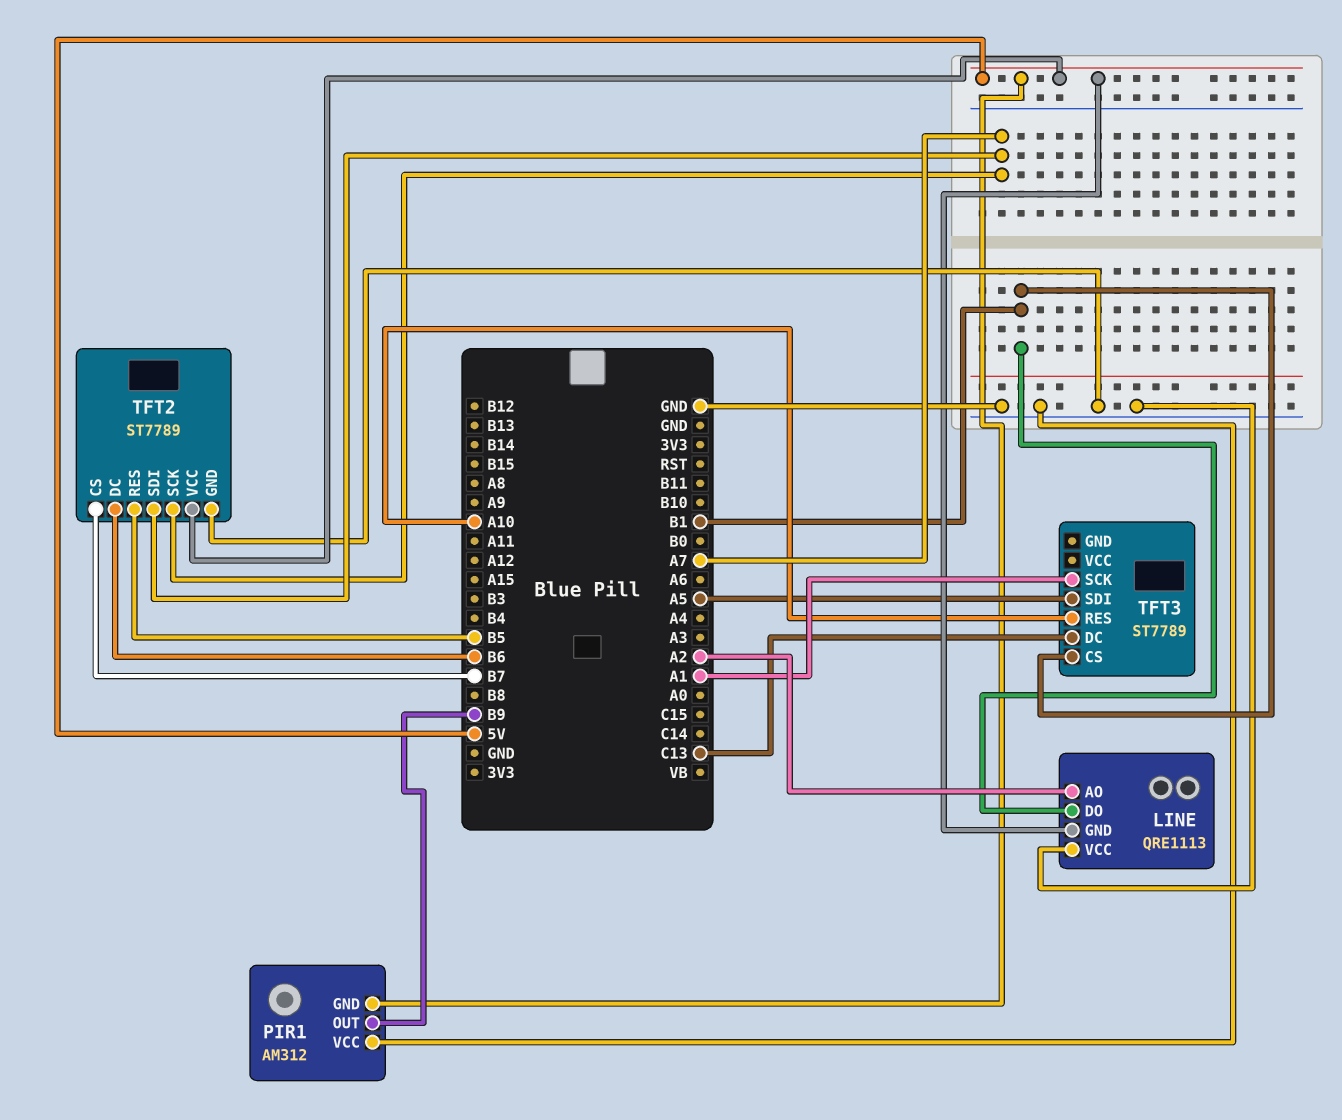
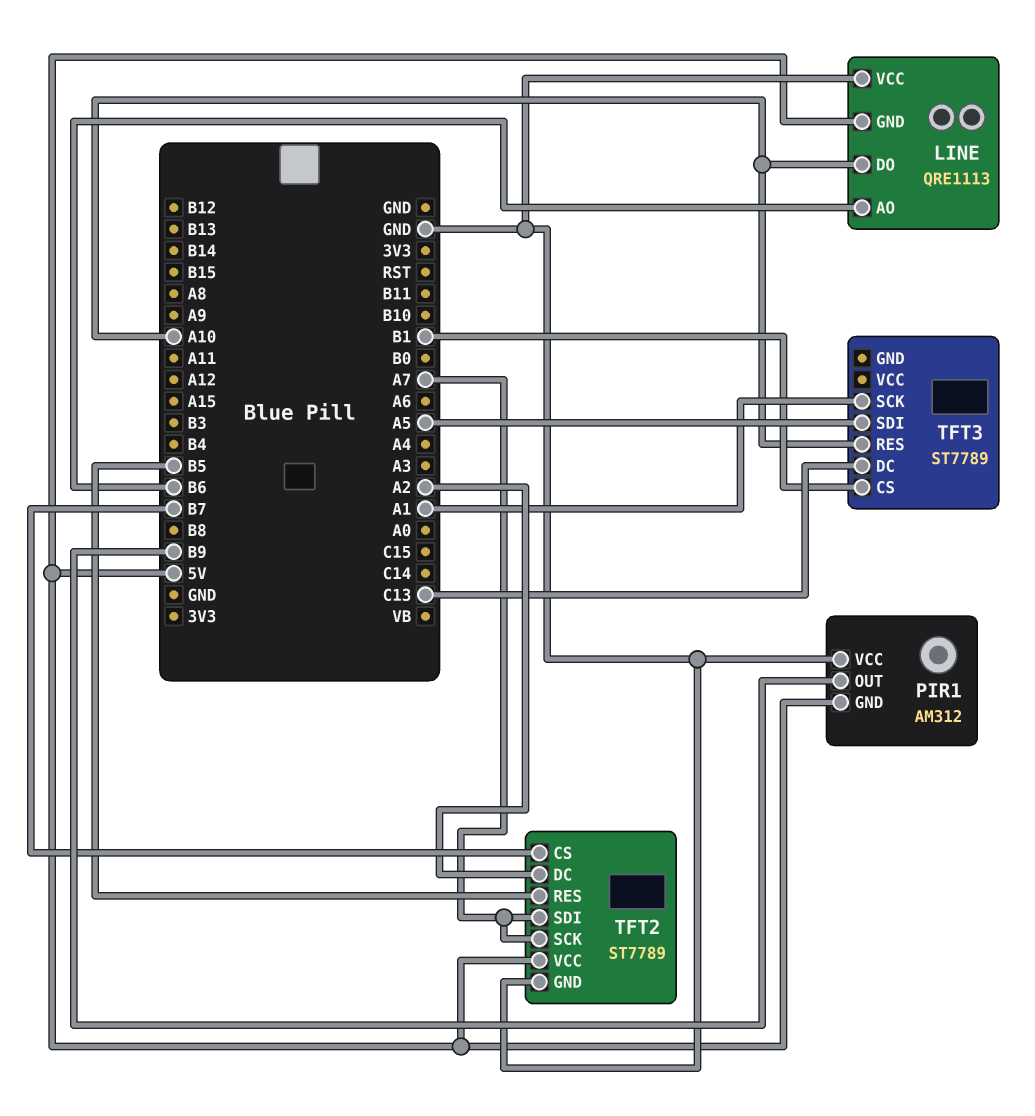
LINE pin AO: A2 -> B6
LINE pin DO: B1 -> A10
TFT2 pin DC: B6 -> A2

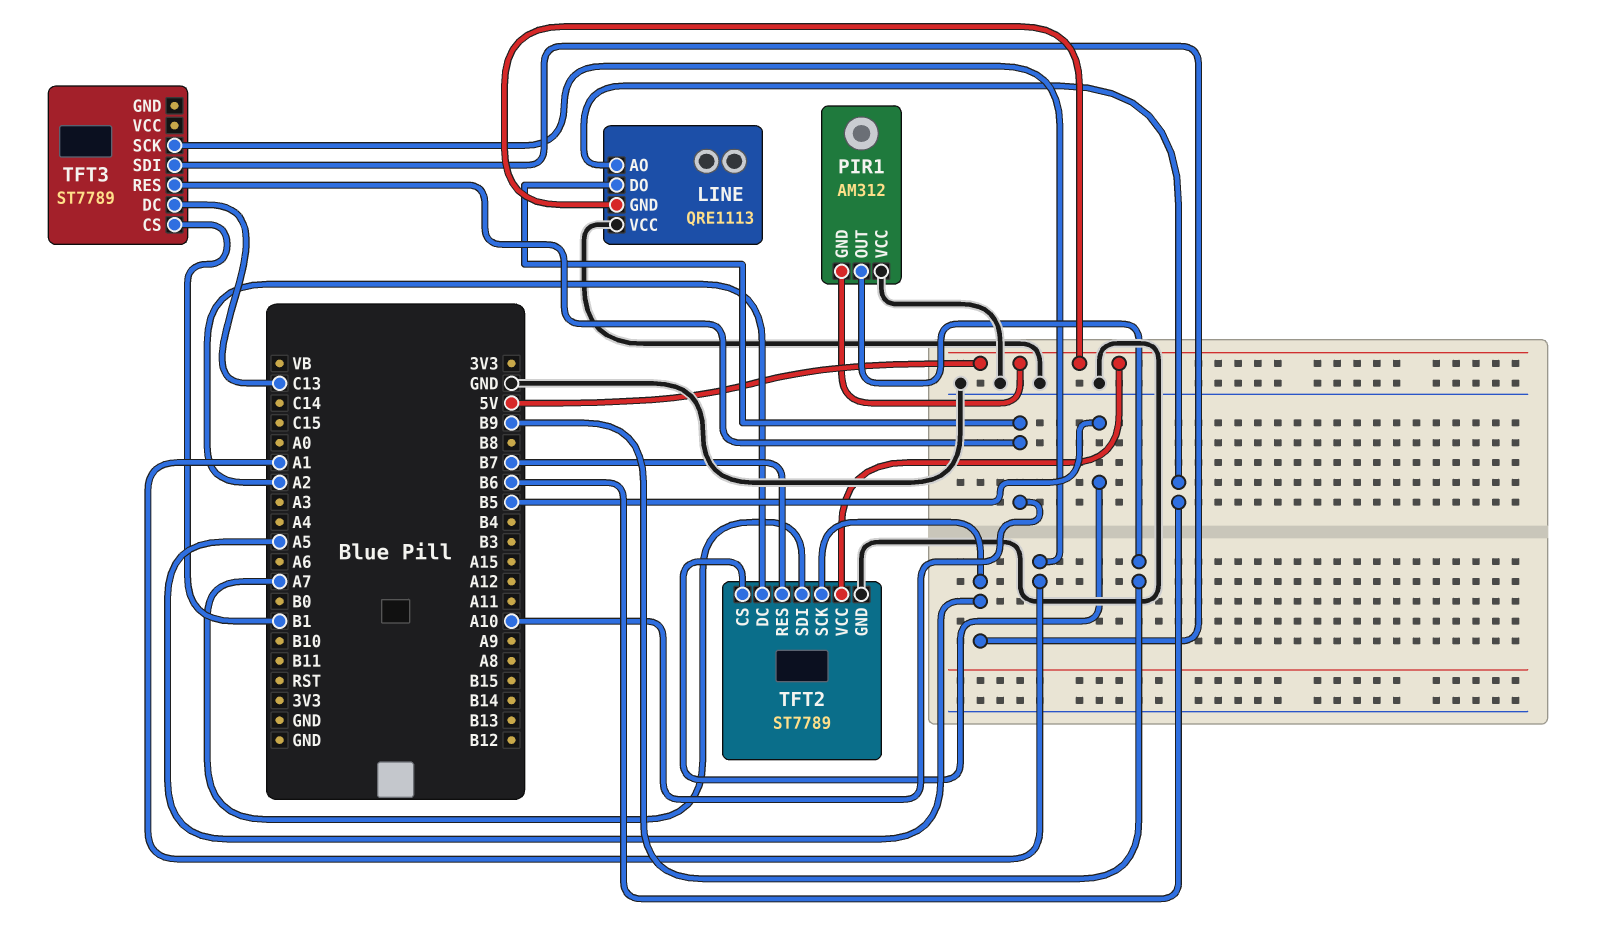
TFT2 pin CS: B7 -> B5
TFT2 pin RES: B5 -> B7
TFT2 pin SCK: A7 -> A5

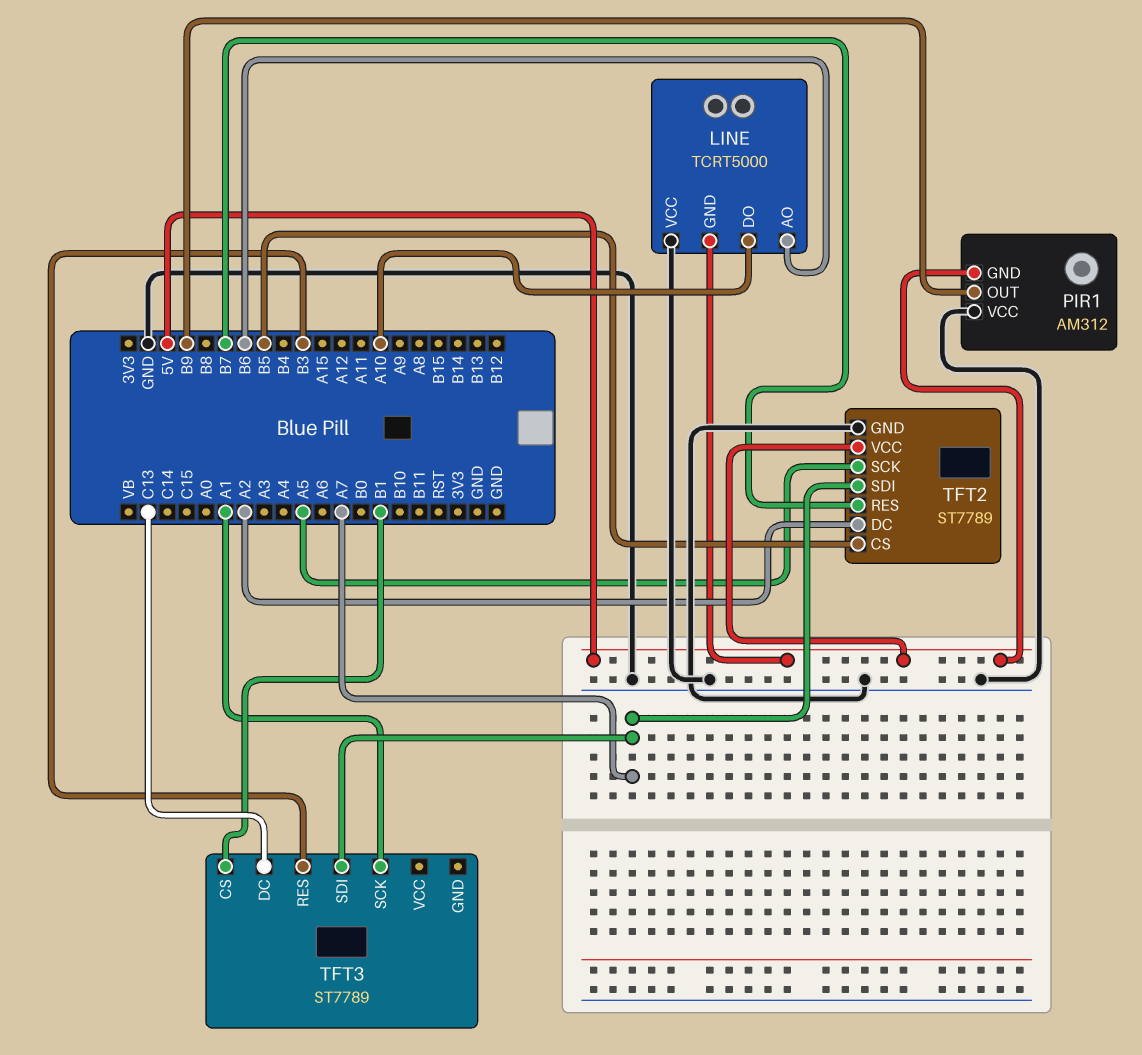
LINE: QRE1113 -> TCRT5000
TFT3 pin RES: A10 -> B3
TFT3 pin SDI: A5 -> A7

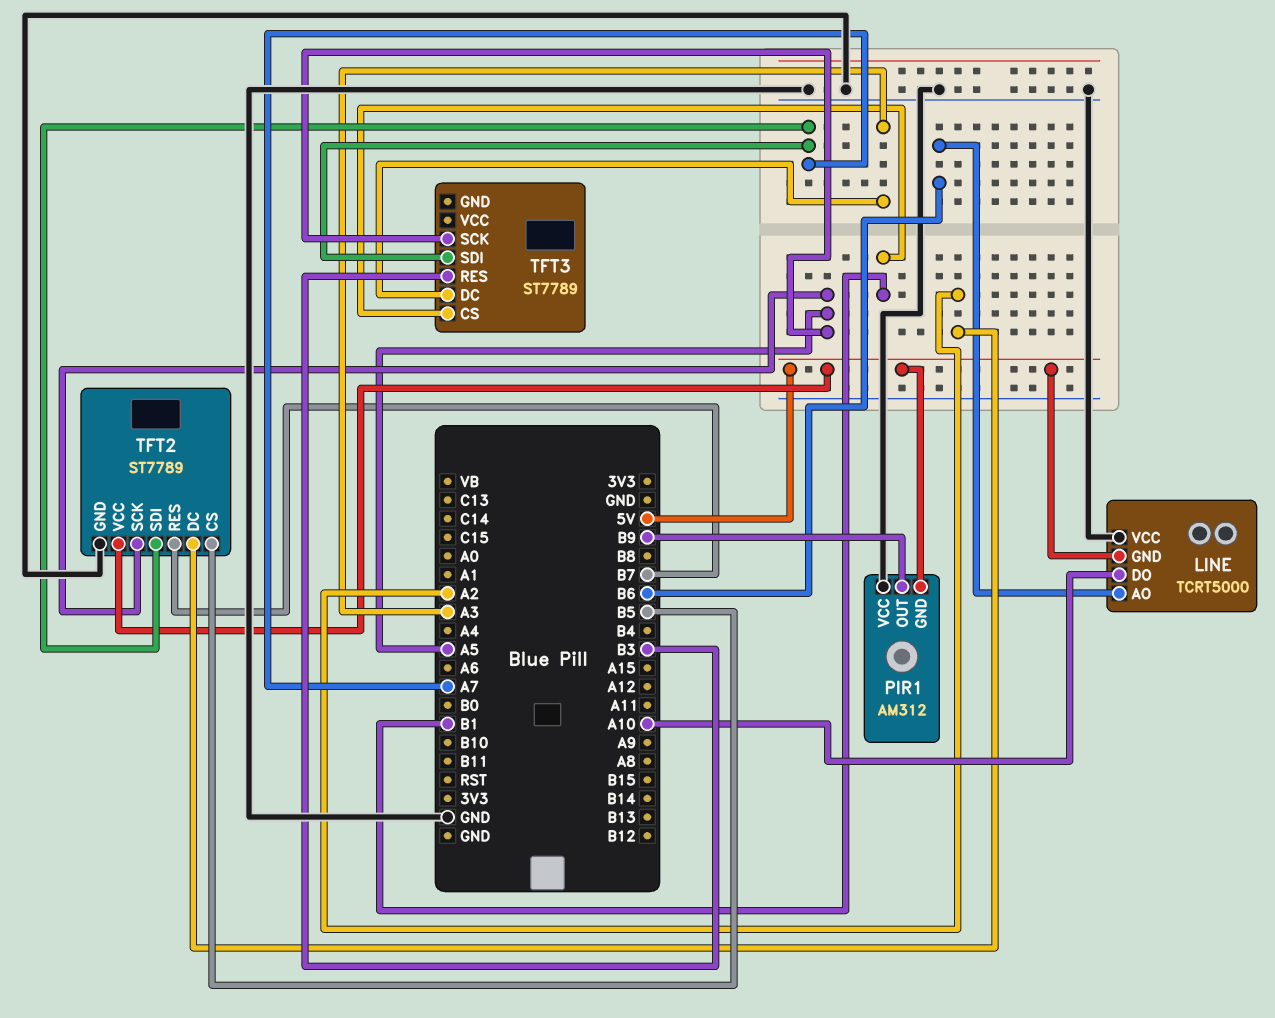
TFT3 pin DC: C13 -> A3
TFT3 pin SCK: A1 -> A5

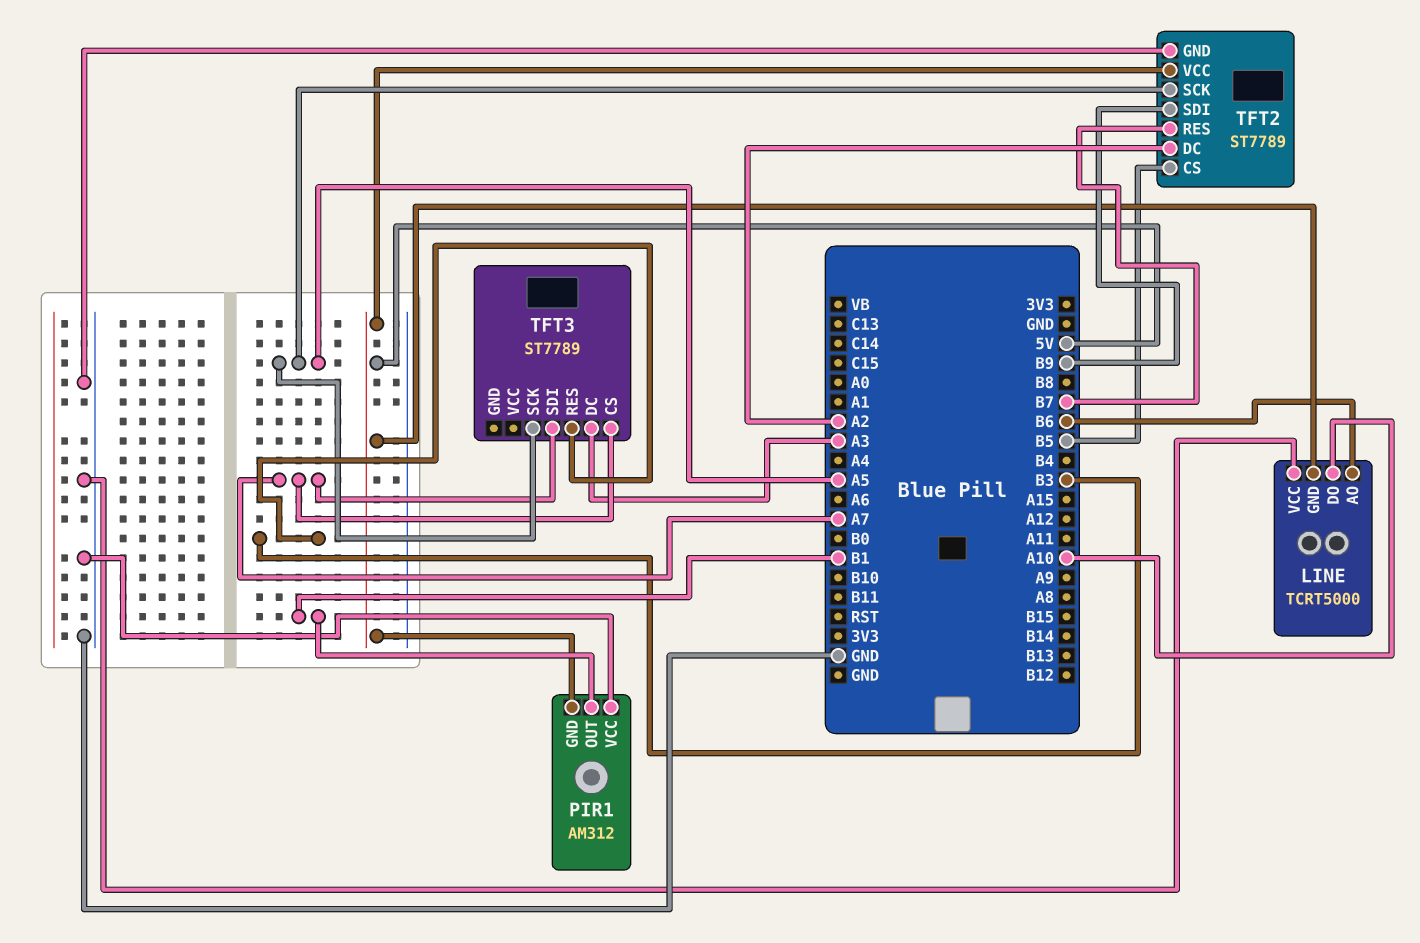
PIR1 pin OUT: B9 -> B1
TFT2 pin SDI: A7 -> B9
TFT3 pin CS: B1 -> A7

